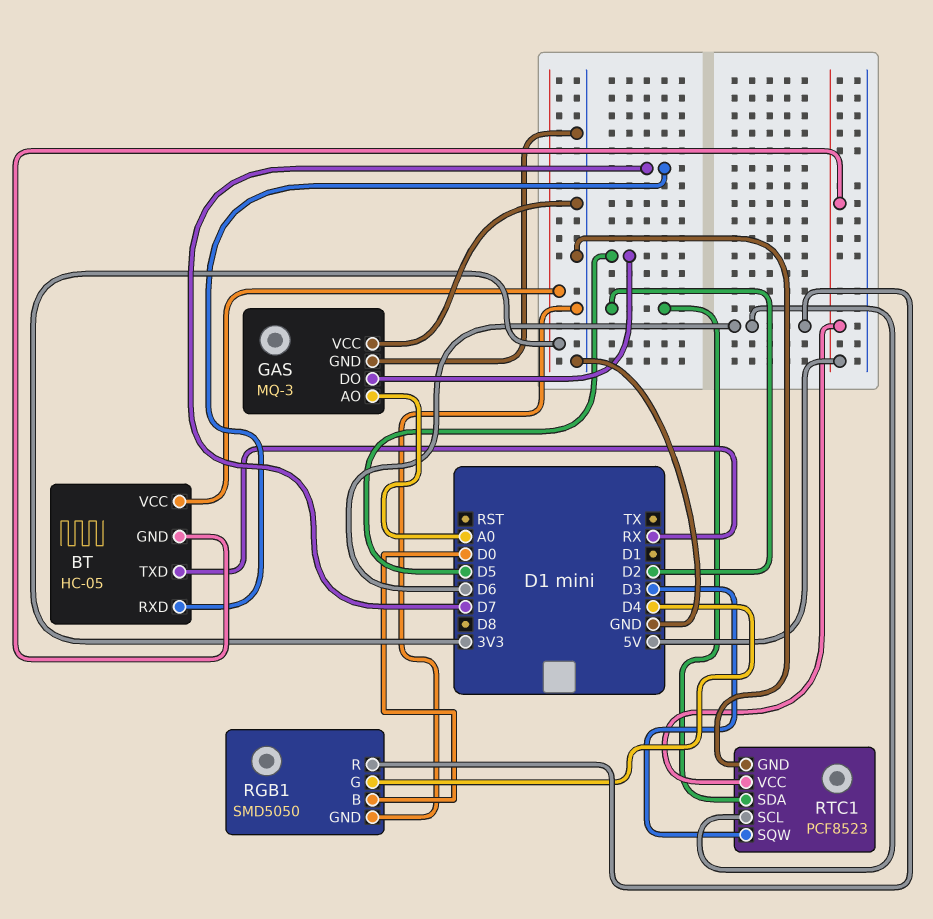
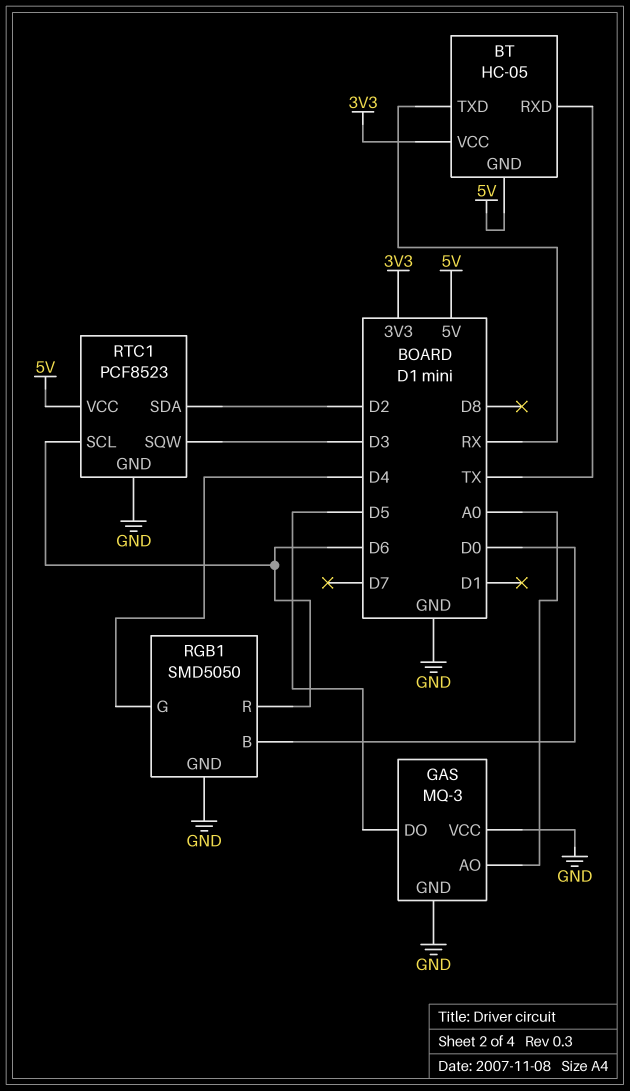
BT pin RXD: D7 -> TX

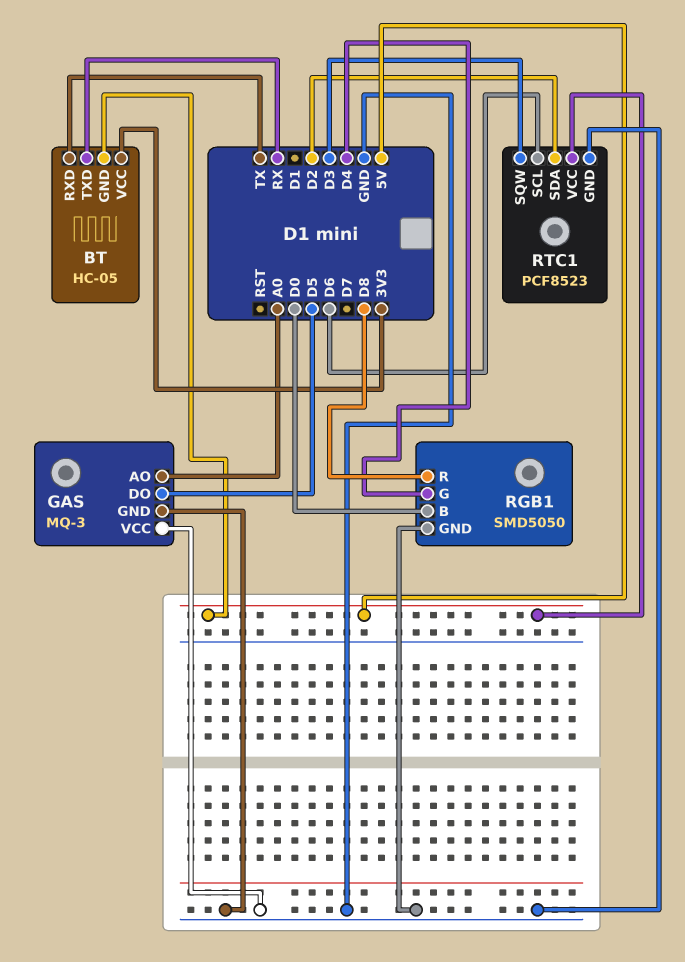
RGB1 pin R: D6 -> D8

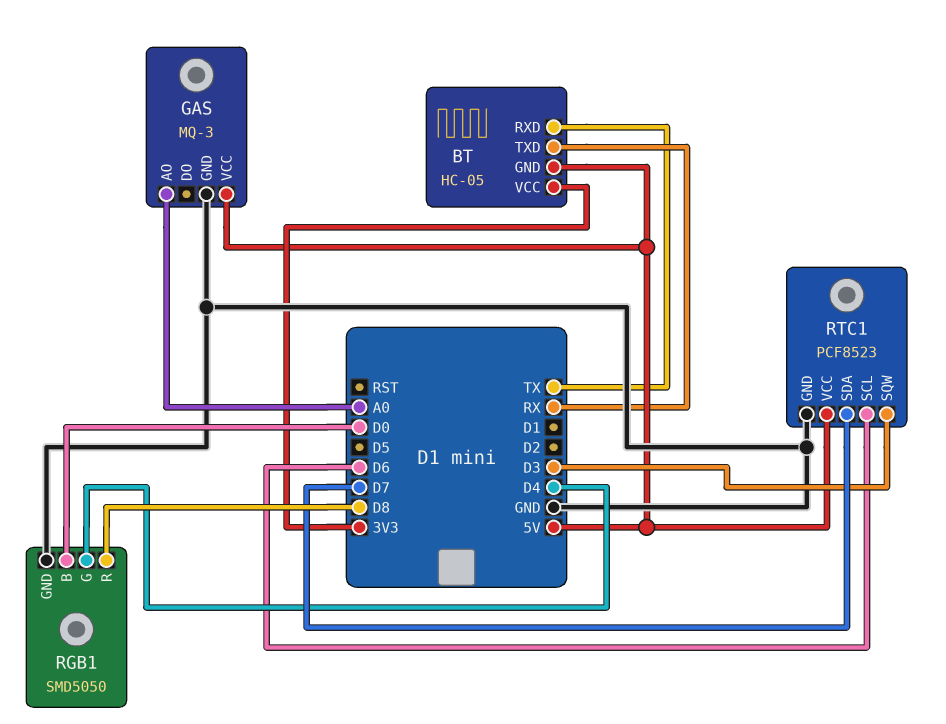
GAS pin DO: D5 -> none
GAS pin VCC: GND -> 5V
RTC1 pin SDA: D2 -> D7

